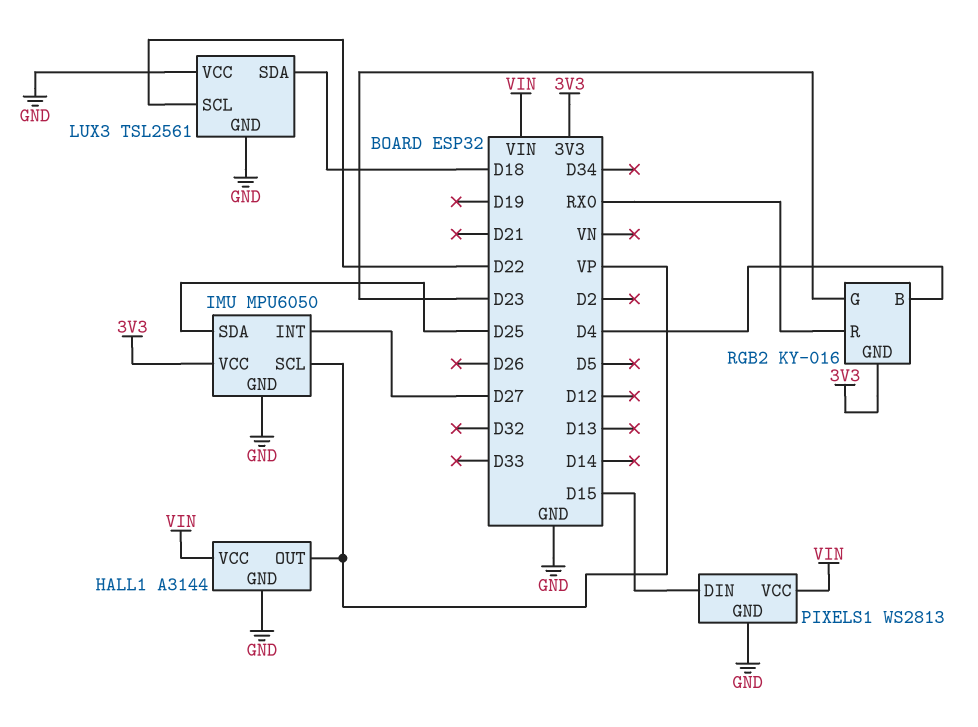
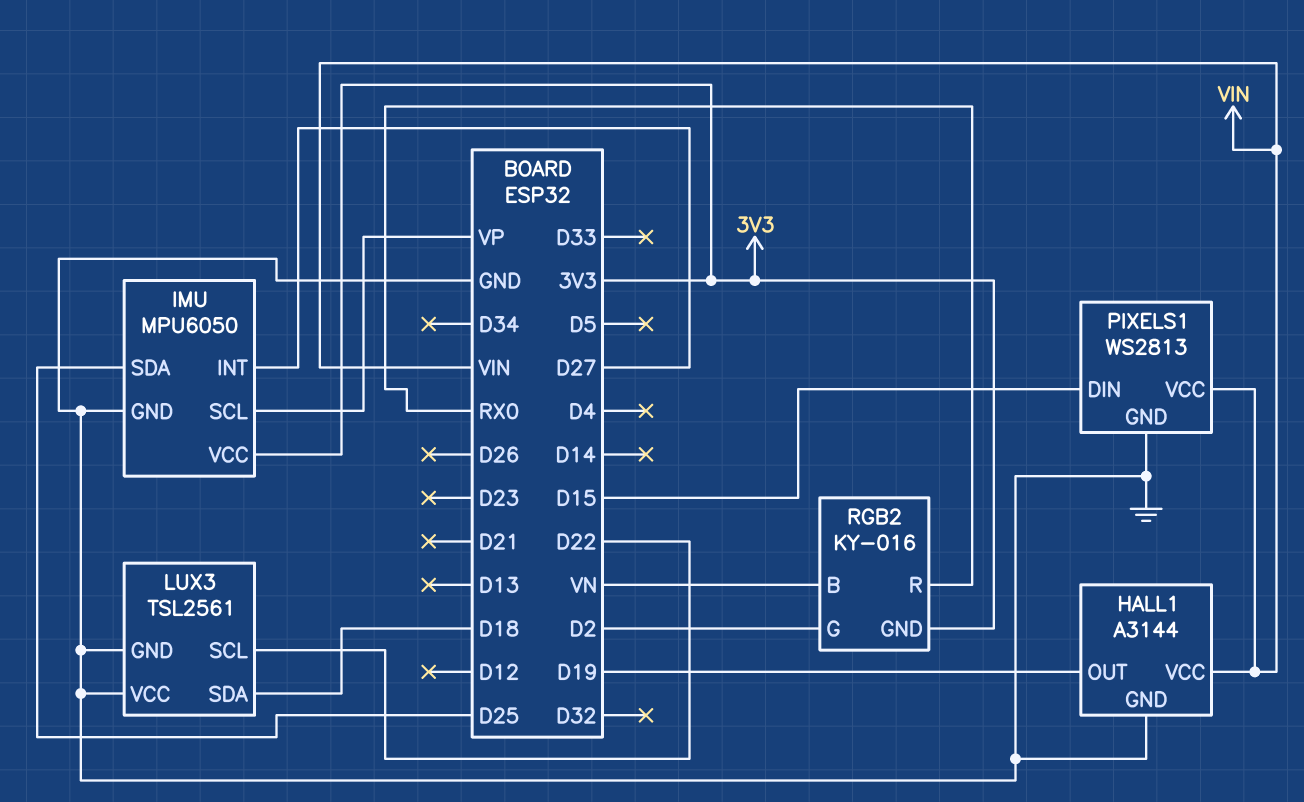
HALL1 pin OUT: VP -> D19
RGB2 pin B: D4 -> VN
RGB2 pin G: D23 -> D2

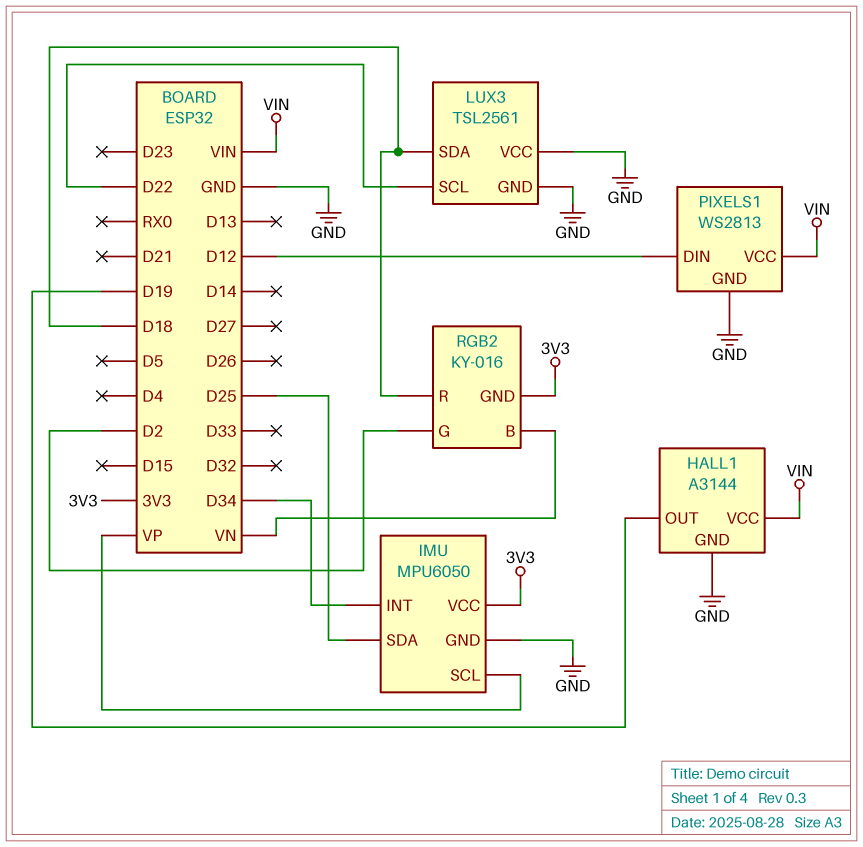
IMU pin INT: D27 -> D34
PIXELS1 pin DIN: D15 -> D12
RGB2 pin R: RX0 -> D18

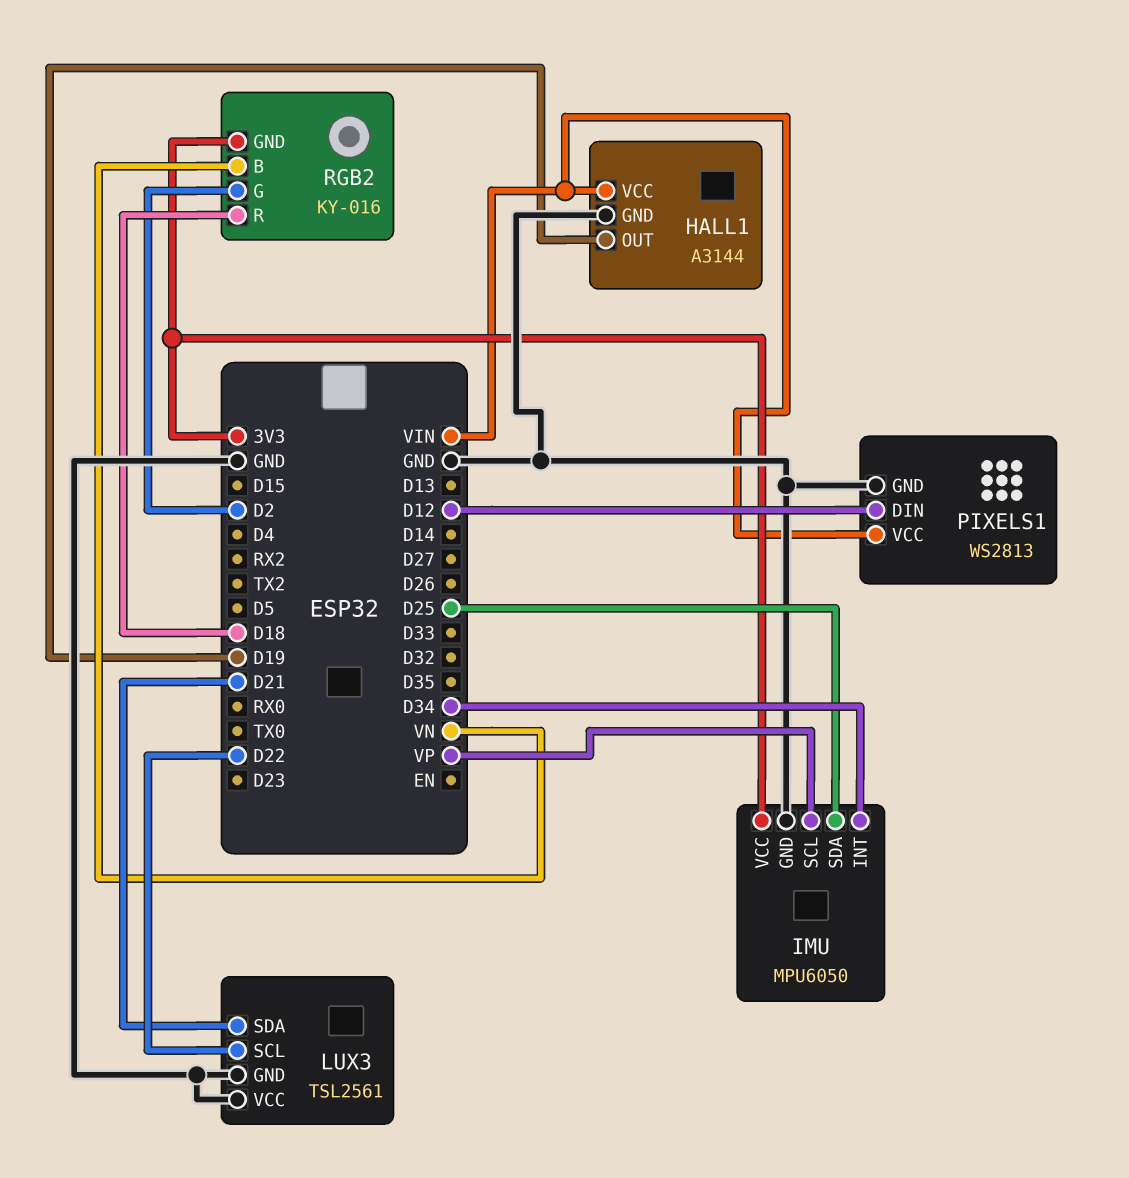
LUX3 pin SDA: D18 -> D21

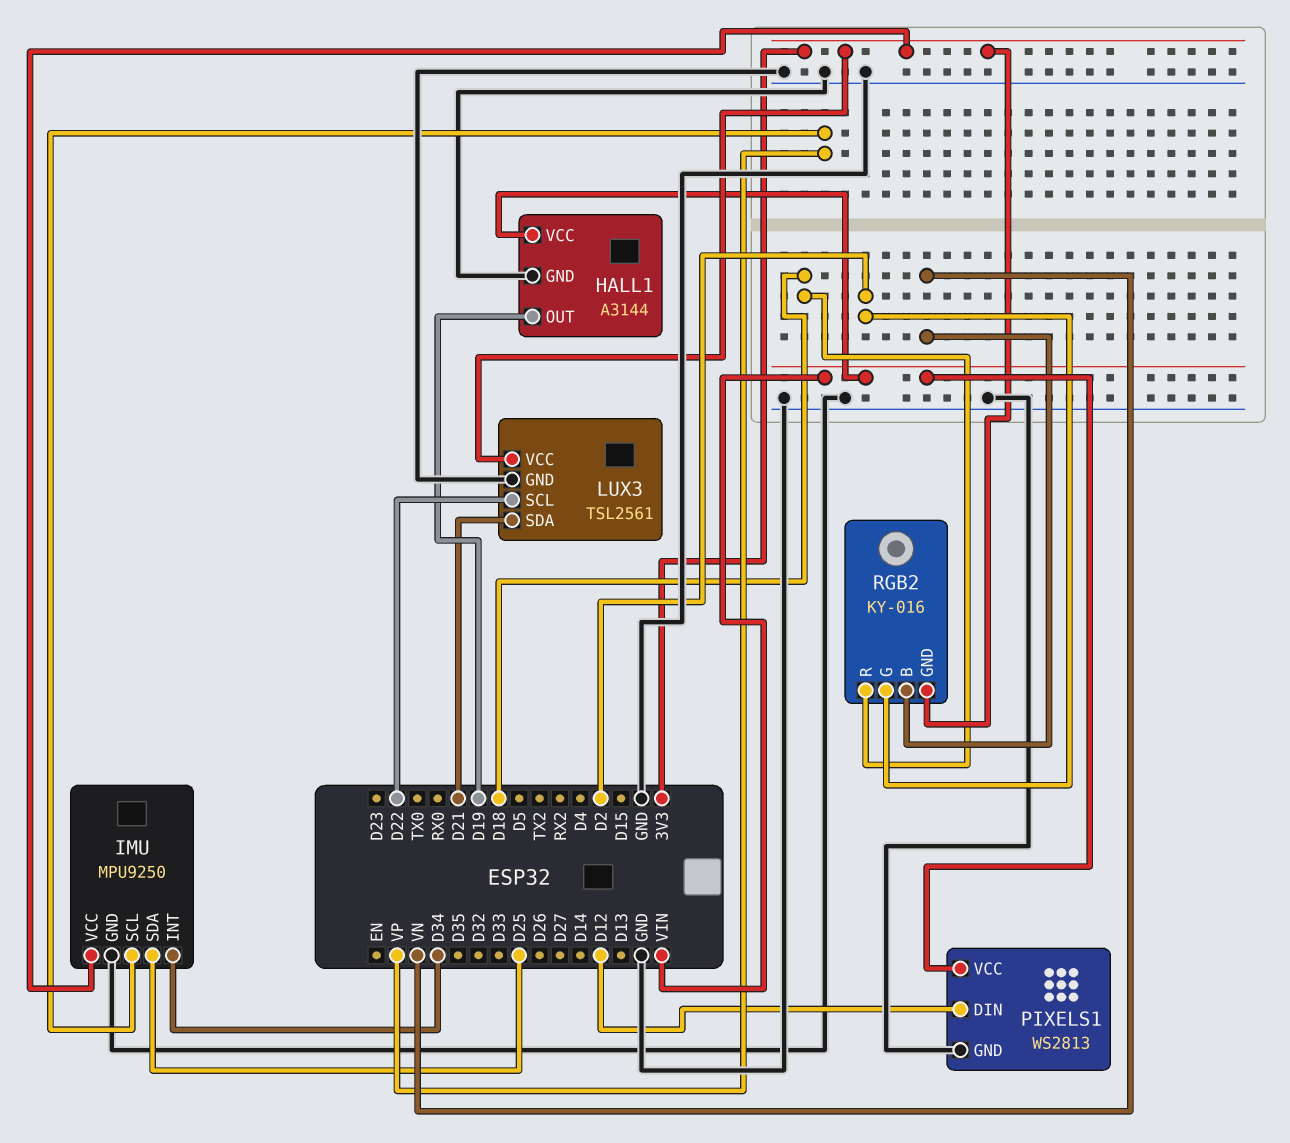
IMU: MPU6050 -> MPU9250
LUX3 pin VCC: GND -> 3V3

